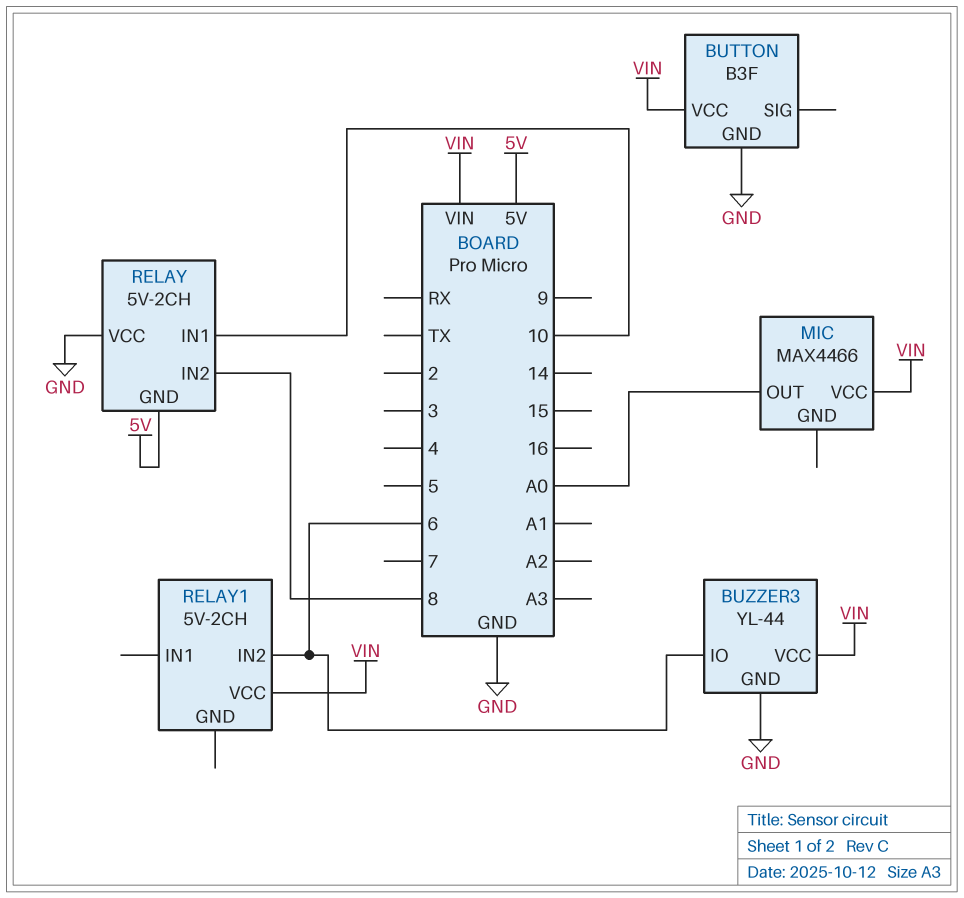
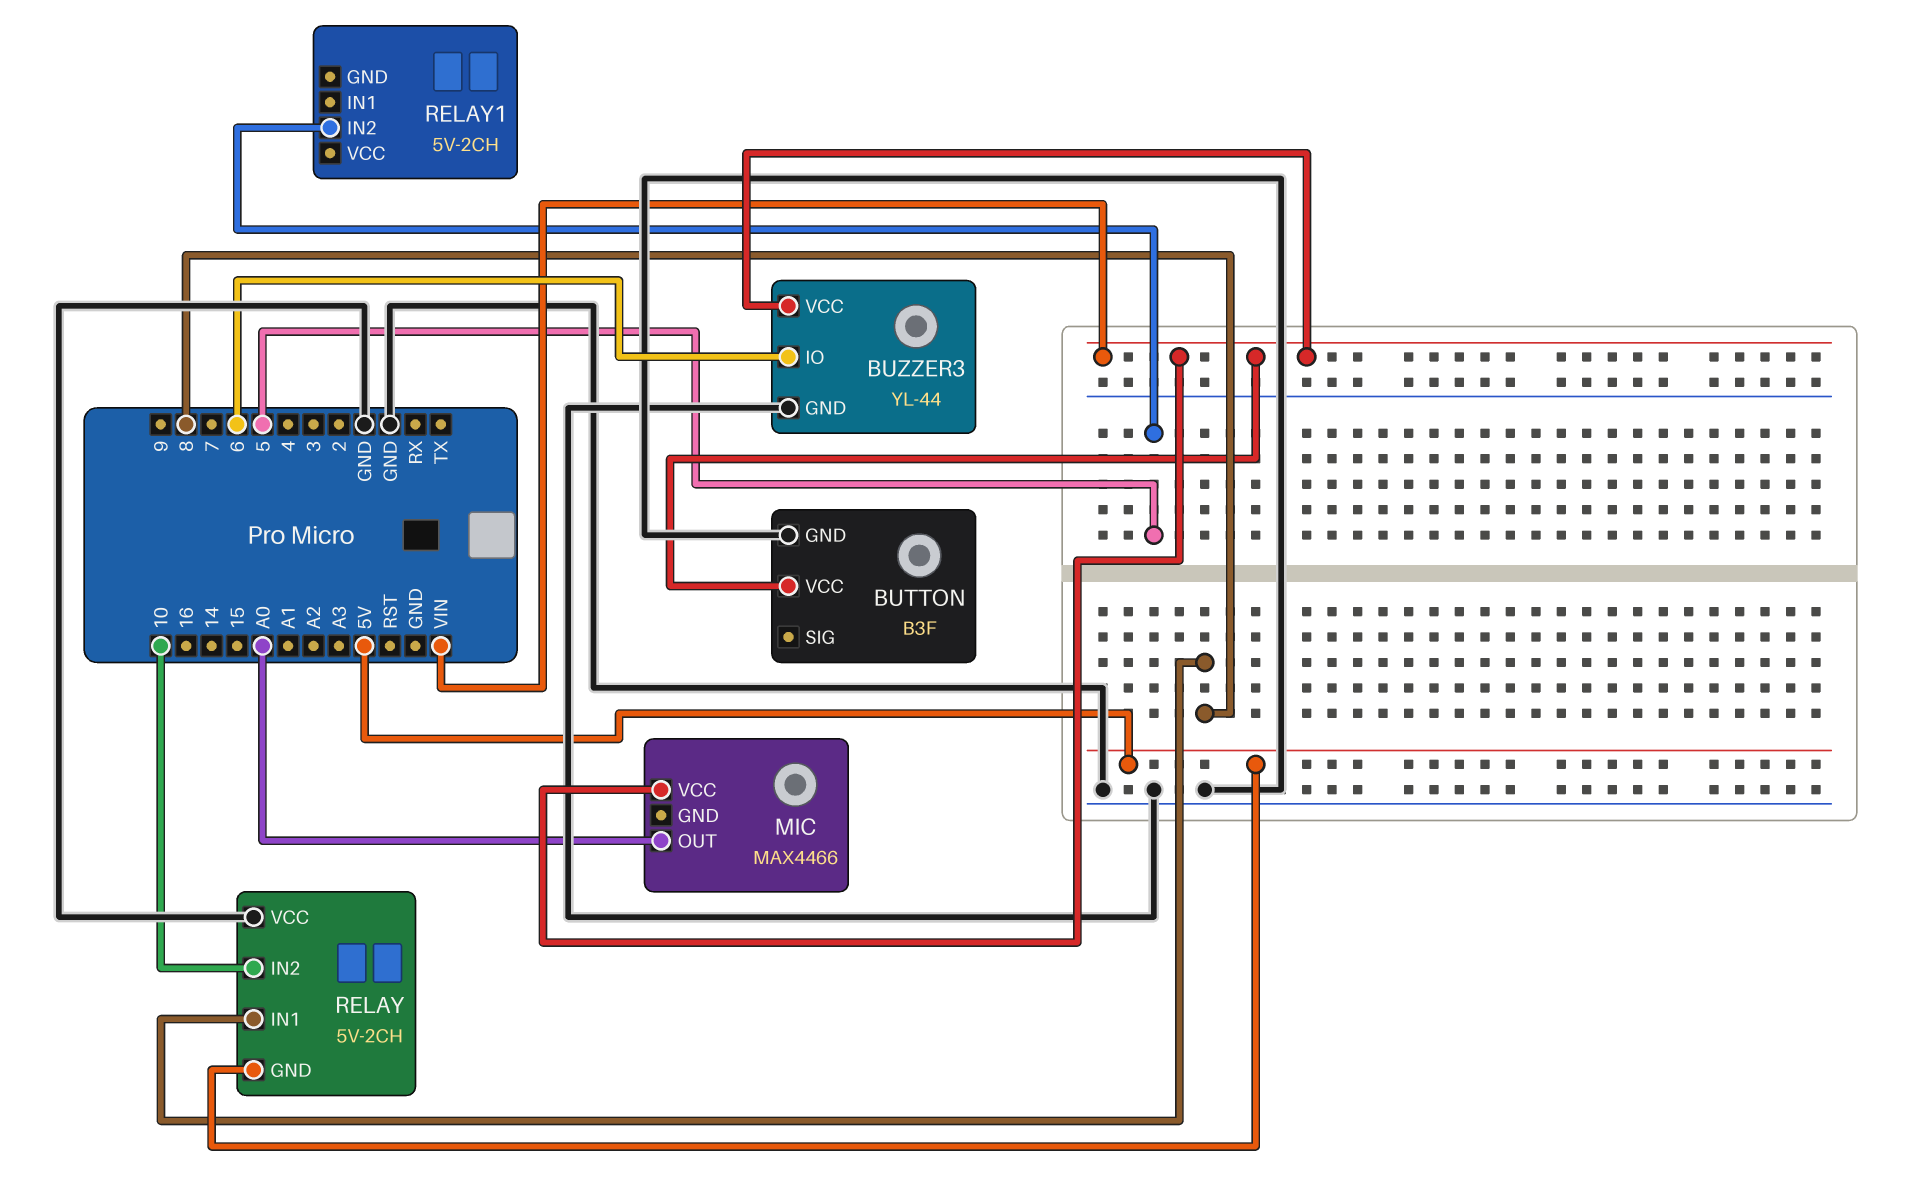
RELAY pin IN1: 10 -> 8
RELAY pin IN2: 8 -> 10
RELAY1 pin IN2: 6 -> 5
RELAY1 pin VCC: VIN -> none

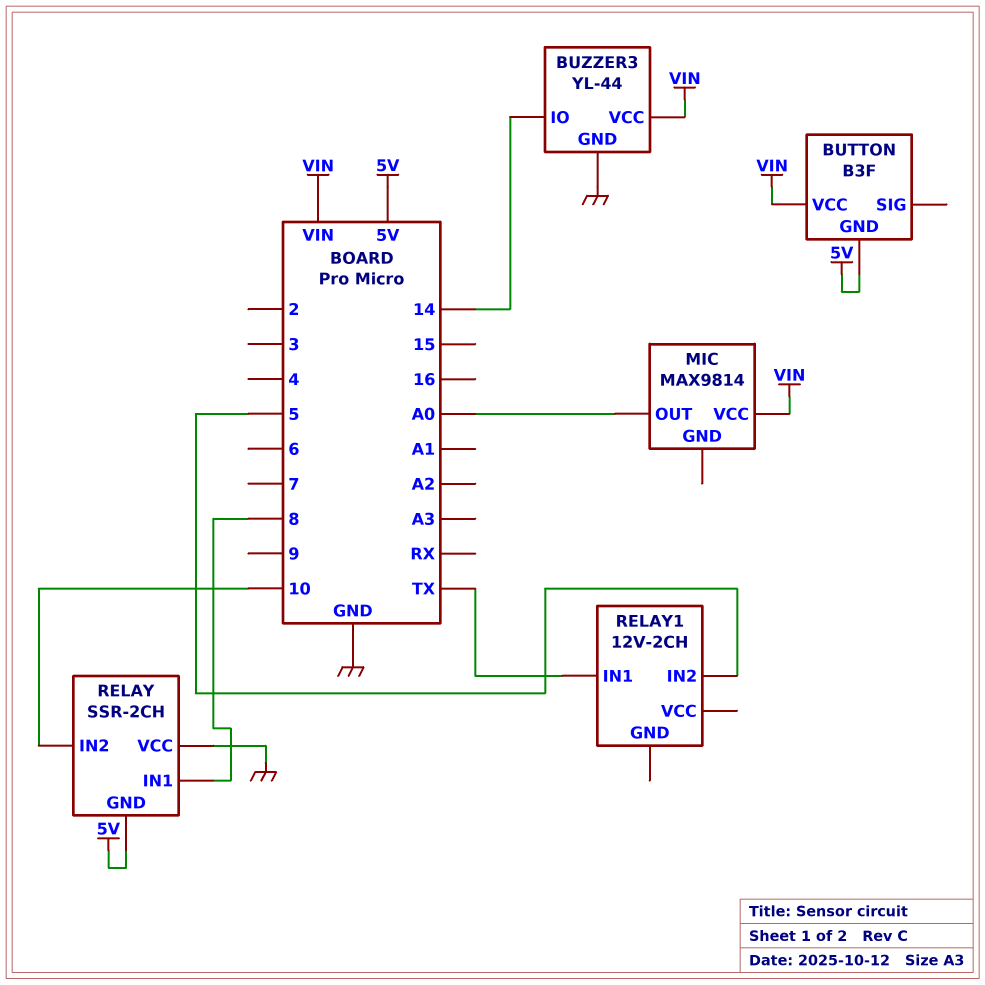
BUTTON pin GND: GND -> 5V
BUZZER3 pin IO: 6 -> 14
MIC: MAX4466 -> MAX9814
RELAY: 5V-2CH -> SSR-2CH
RELAY1: 5V-2CH -> 12V-2CH
RELAY1 pin IN1: none -> TX

